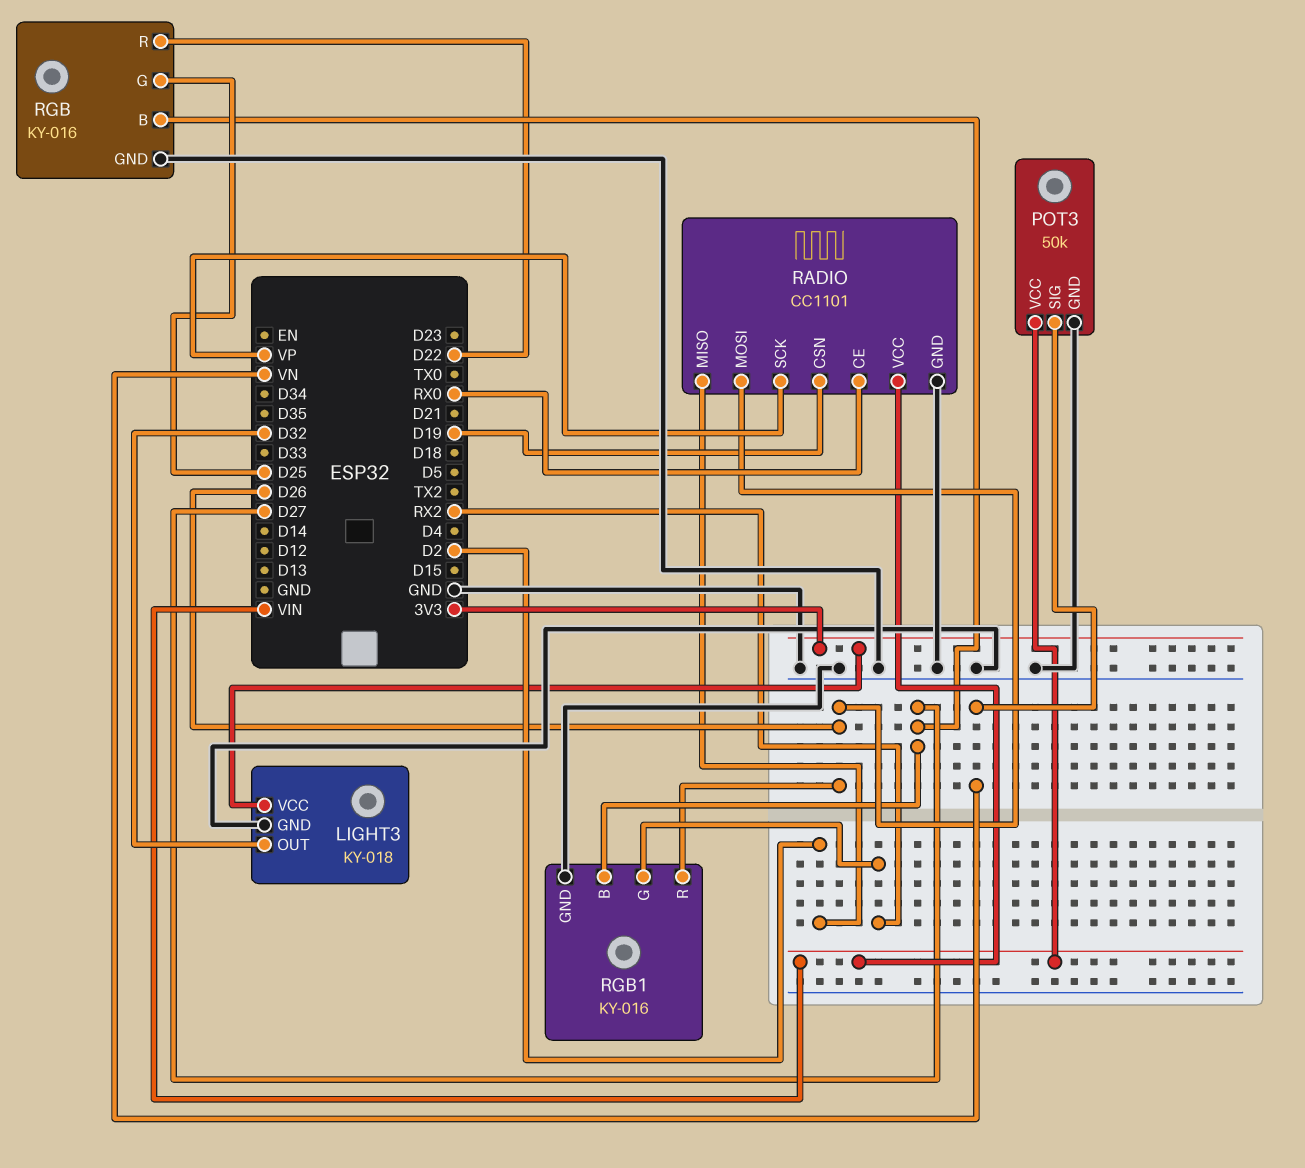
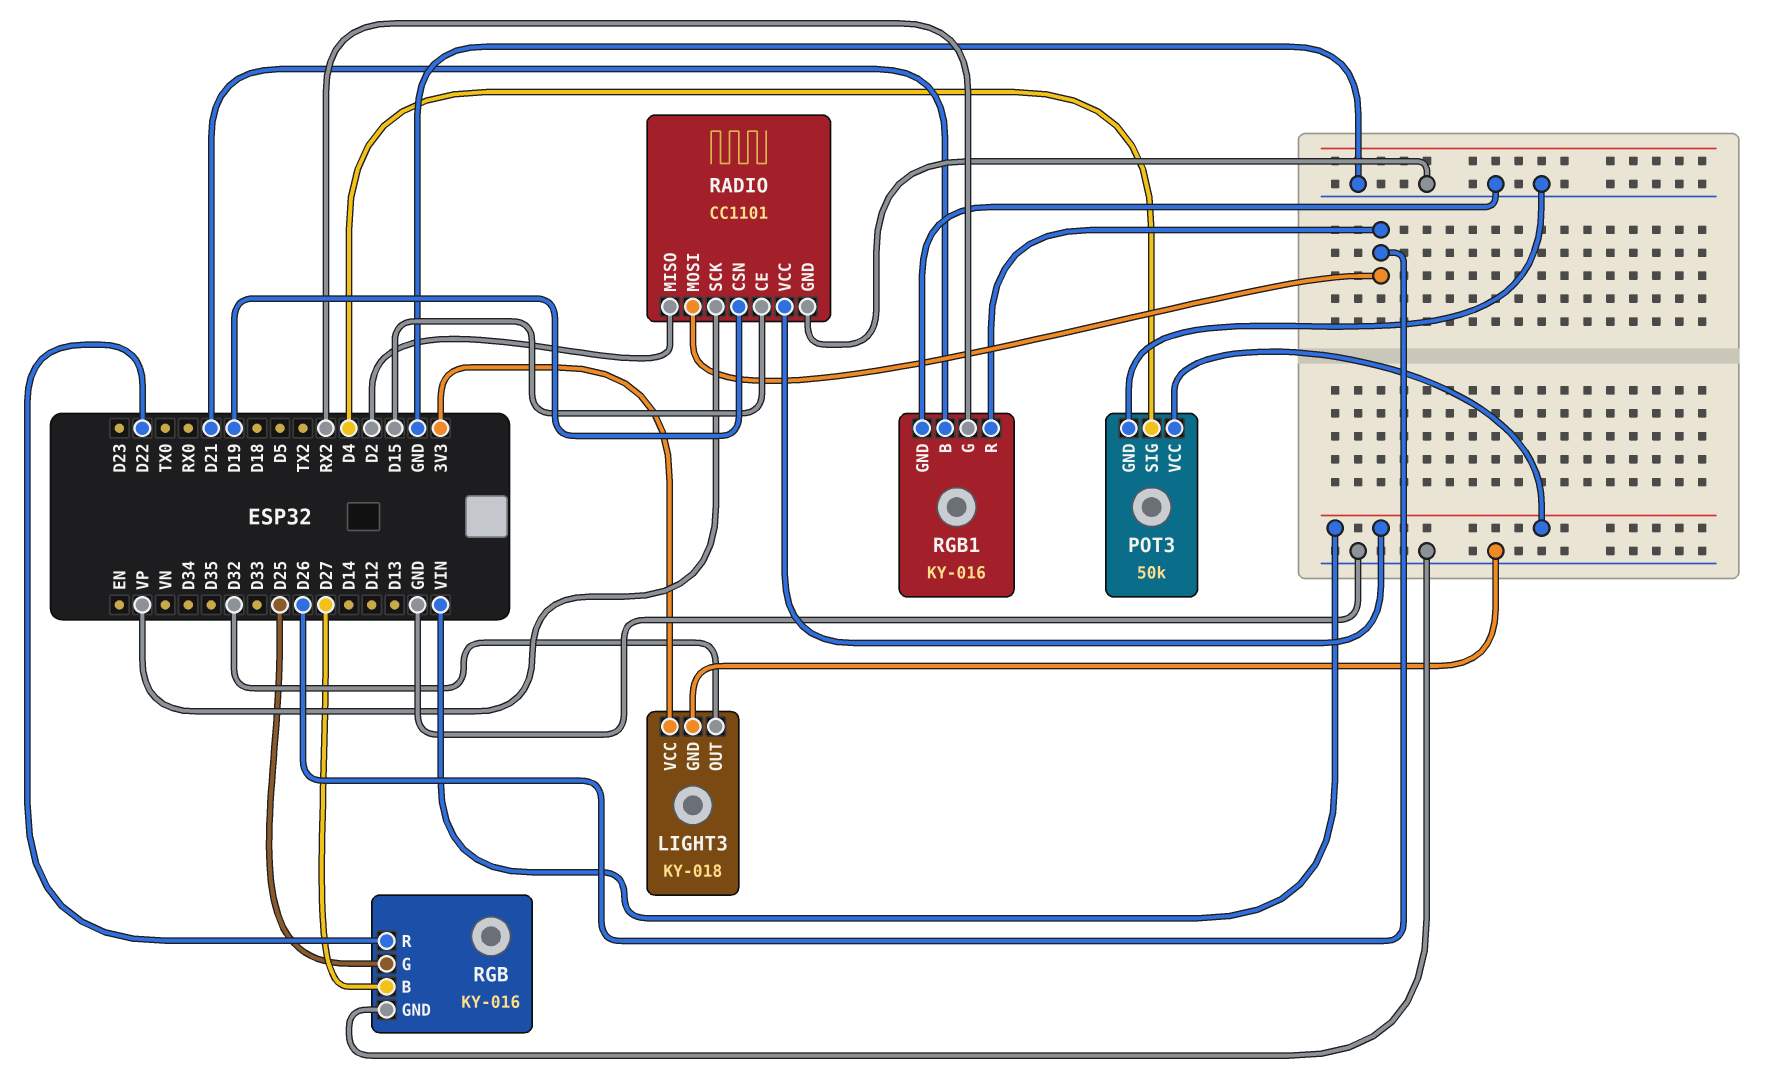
POT3 pin SIG: VN -> D4
RADIO pin CE: RX0 -> D15
RGB1 pin B: D27 -> D21

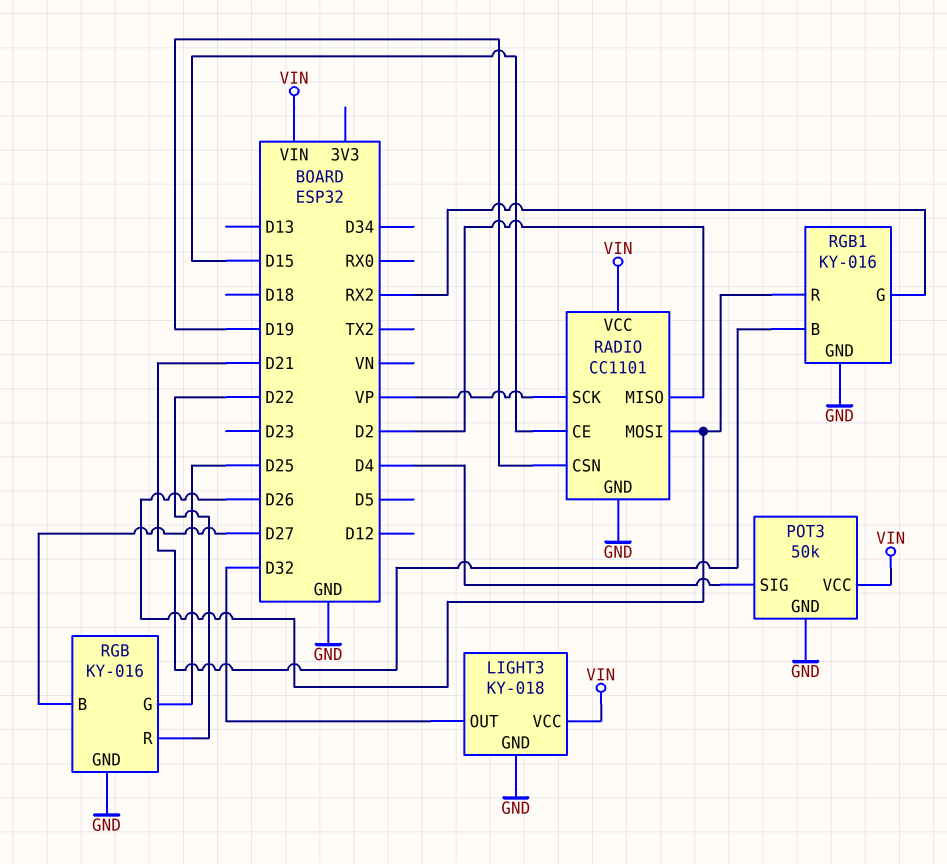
LIGHT3 pin VCC: 3V3 -> VIN

